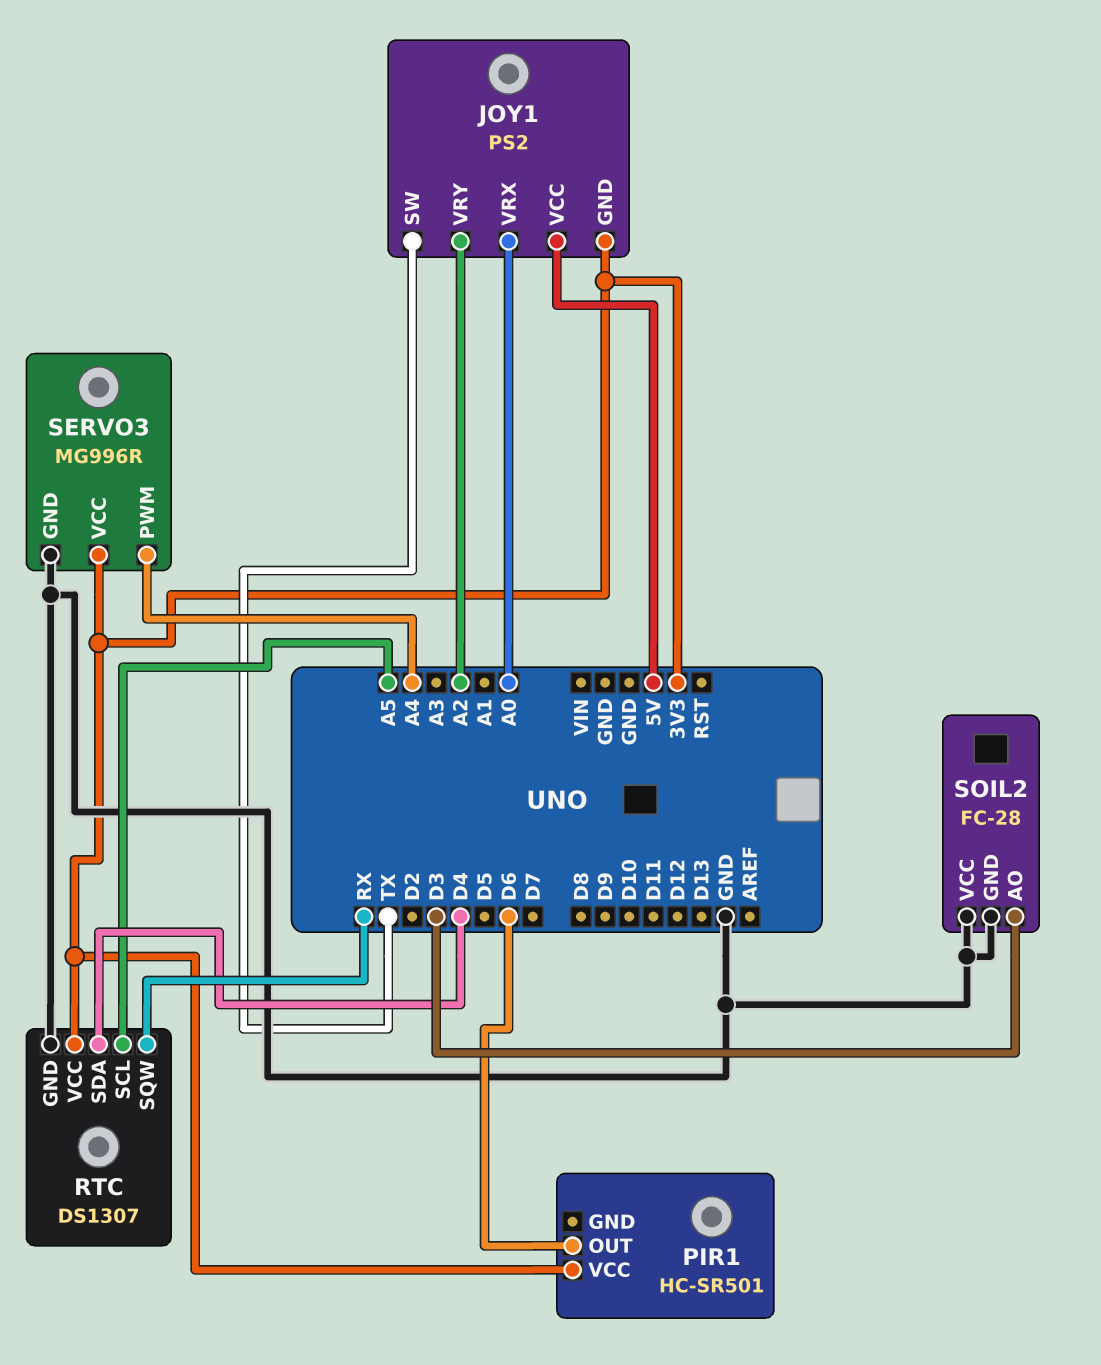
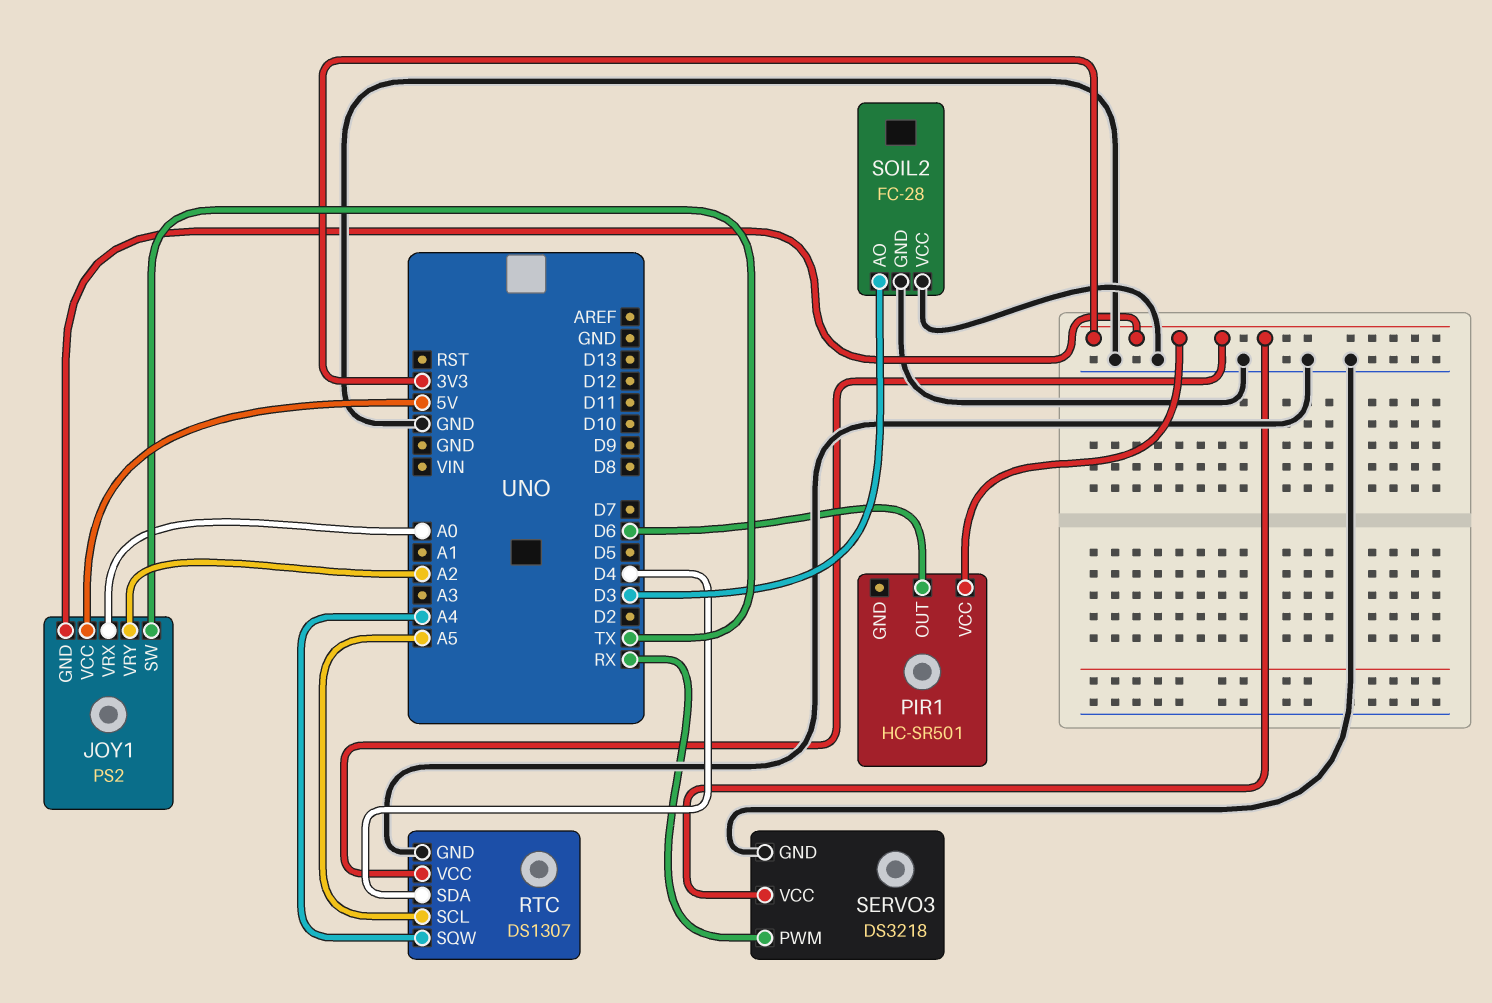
RTC pin SQW: RX -> A4
SERVO3: MG996R -> DS3218
SERVO3 pin PWM: A4 -> RX

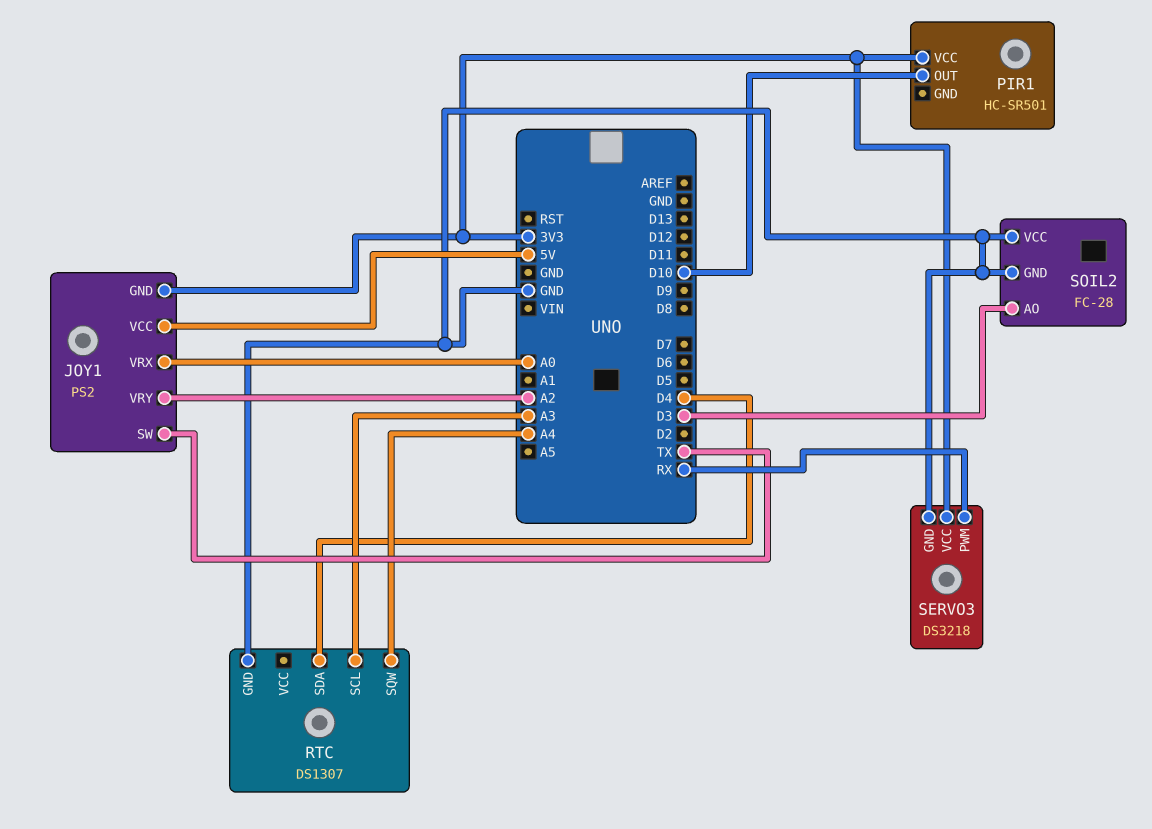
PIR1 pin OUT: D6 -> D10
RTC pin SCL: A5 -> A3
RTC pin VCC: 3V3 -> none

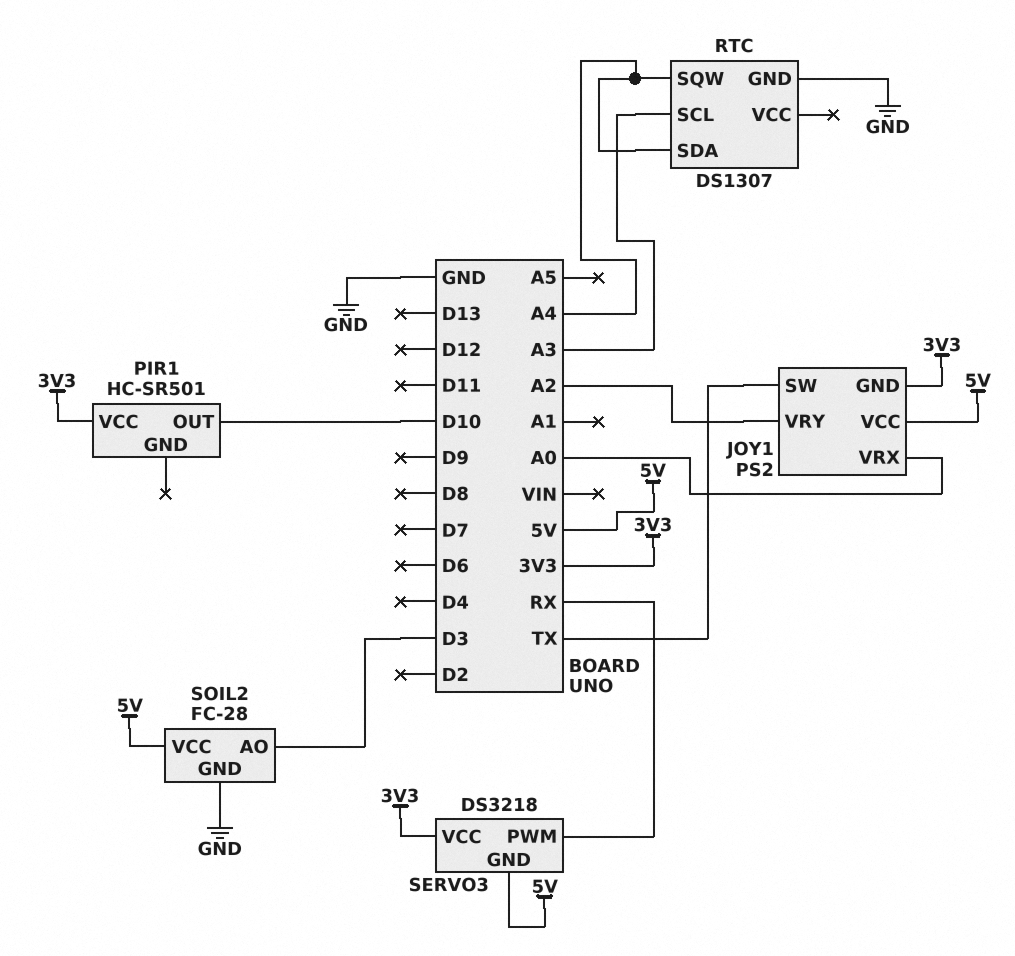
RTC pin SDA: D4 -> A4
SERVO3 pin GND: GND -> 5V
SOIL2 pin VCC: GND -> 5V

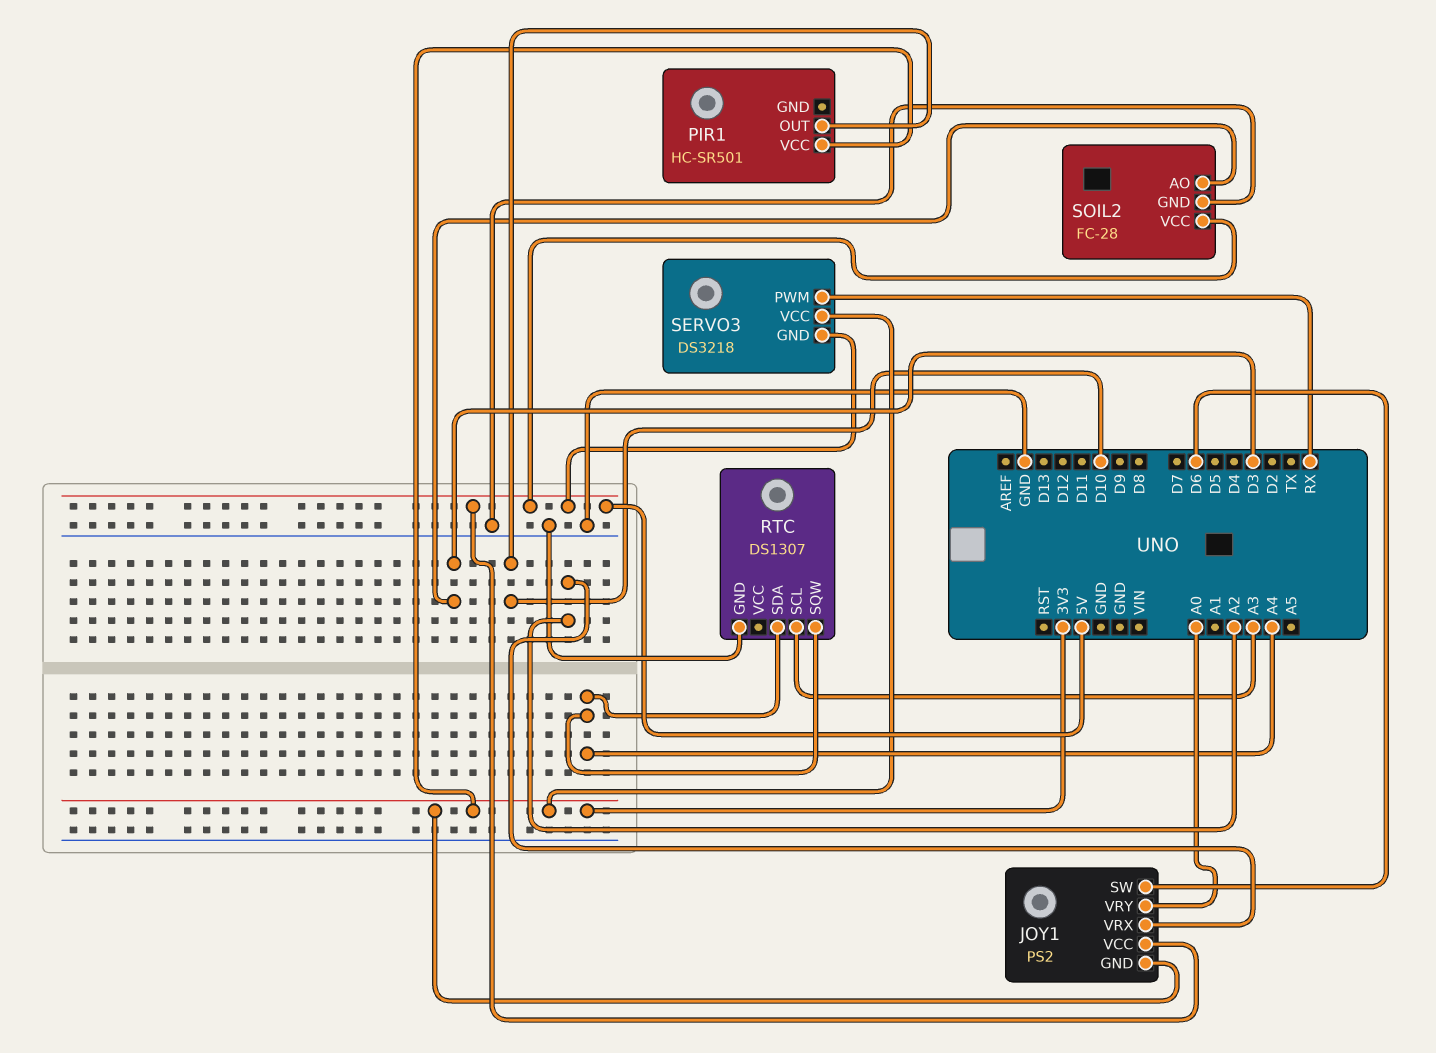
JOY1 pin SW: TX -> D6
JOY1 pin VRX: A0 -> A2
JOY1 pin VRY: A2 -> A0

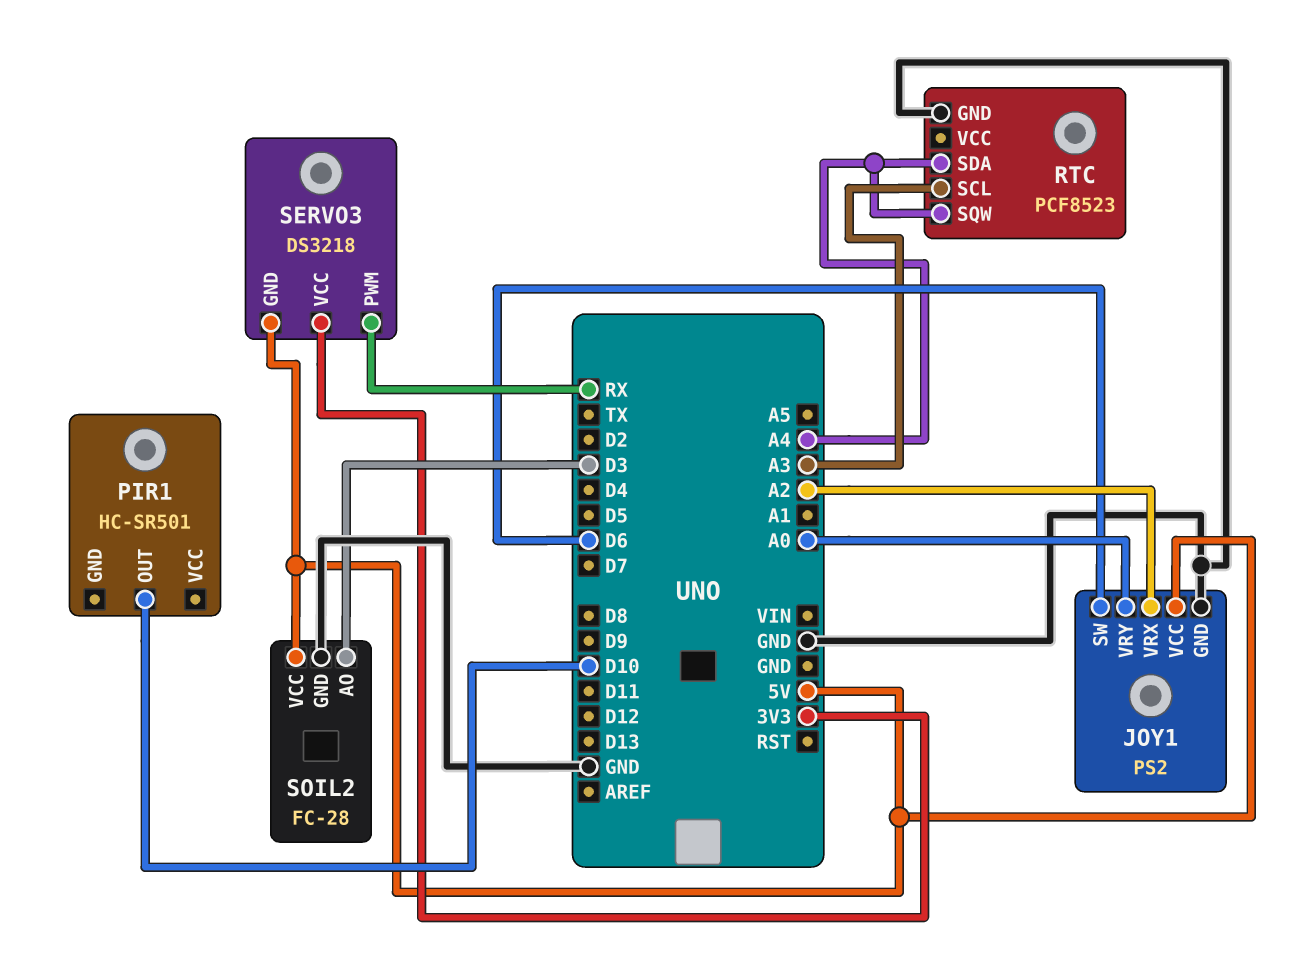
JOY1 pin GND: 3V3 -> GND
PIR1 pin VCC: 3V3 -> none
RTC: DS1307 -> PCF8523

